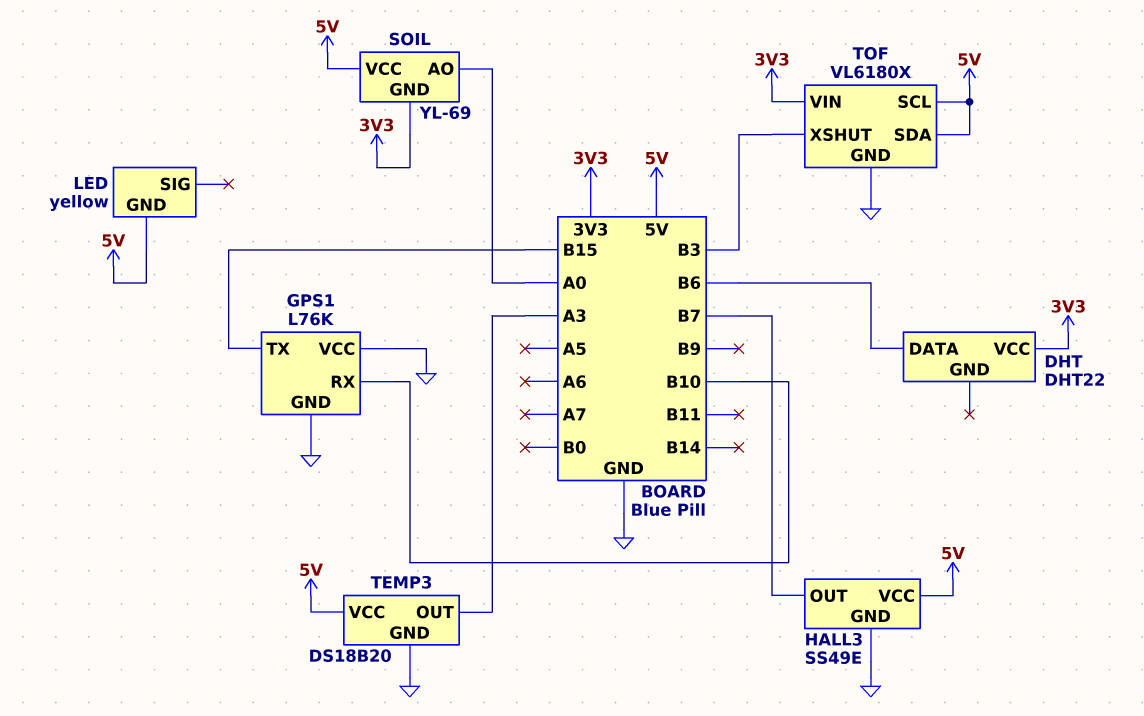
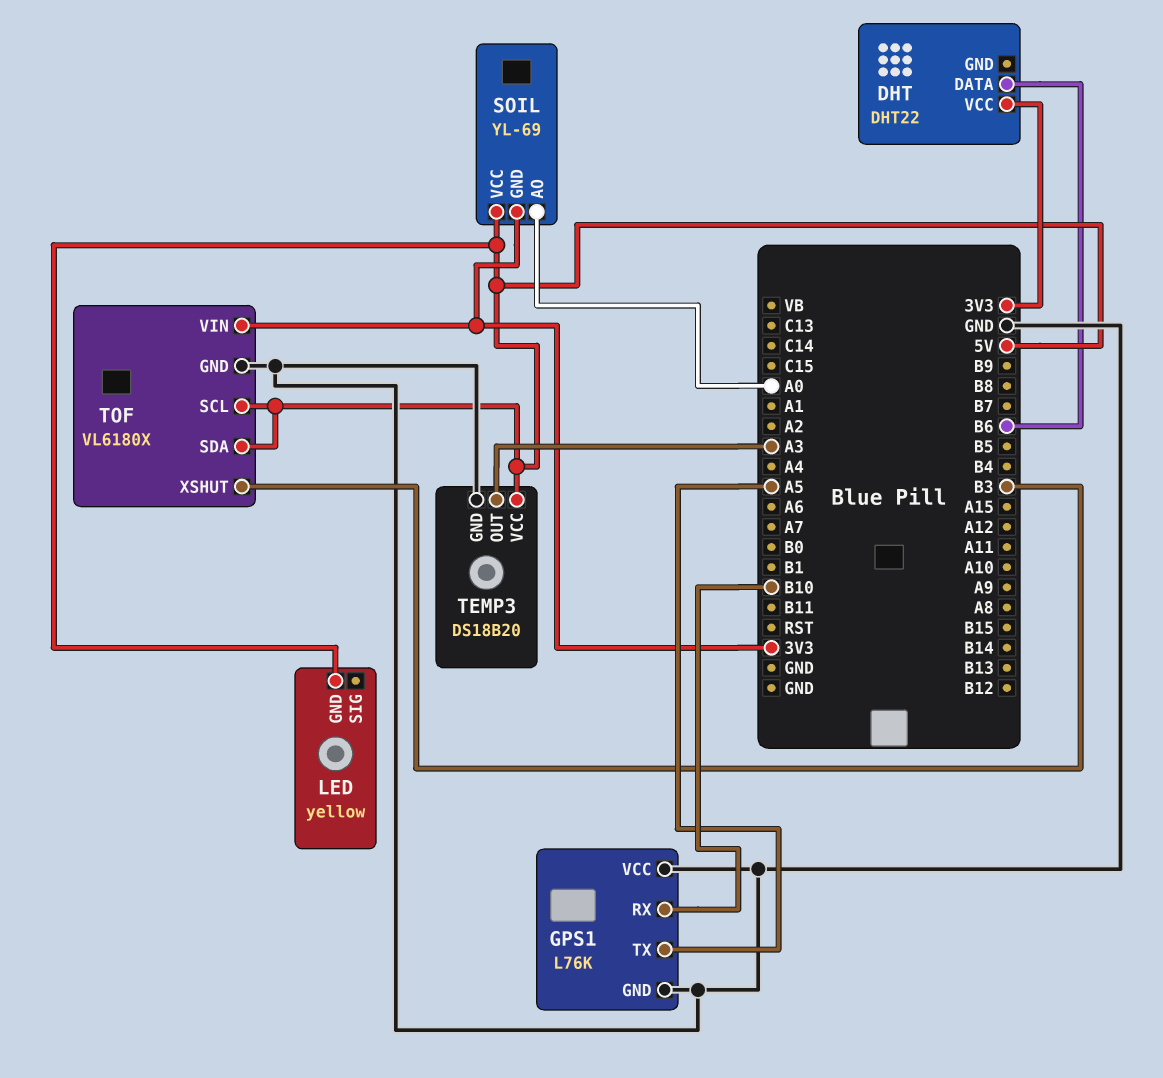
GPS1 pin TX: B15 -> A5
HALL3: SS49E -> none
HALL3 pin GND: GND -> none
HALL3 pin OUT: B7 -> none
HALL3 pin VCC: 5V -> none

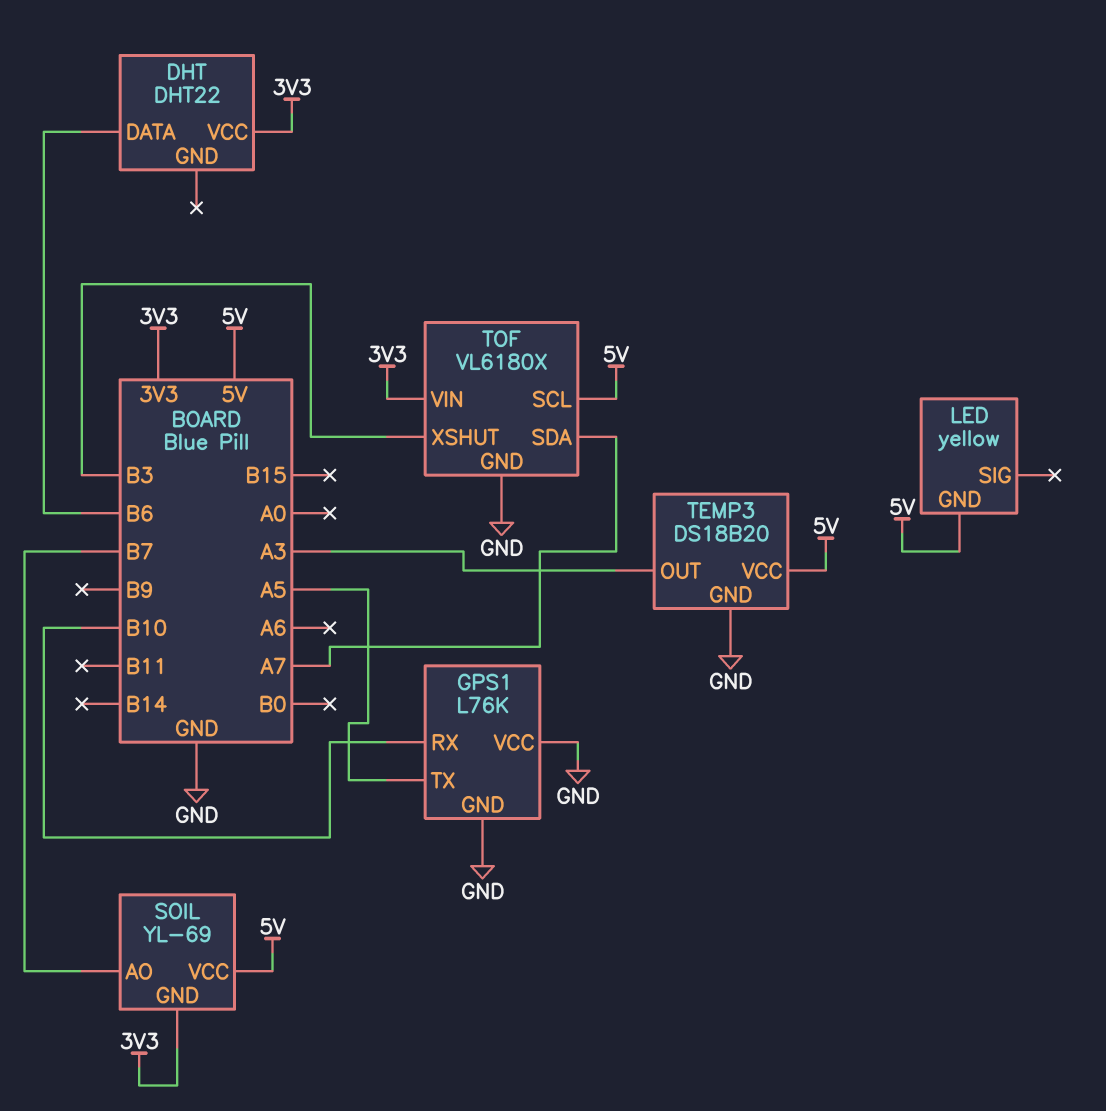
SOIL pin AO: A0 -> B7
TOF pin SDA: 5V -> A7

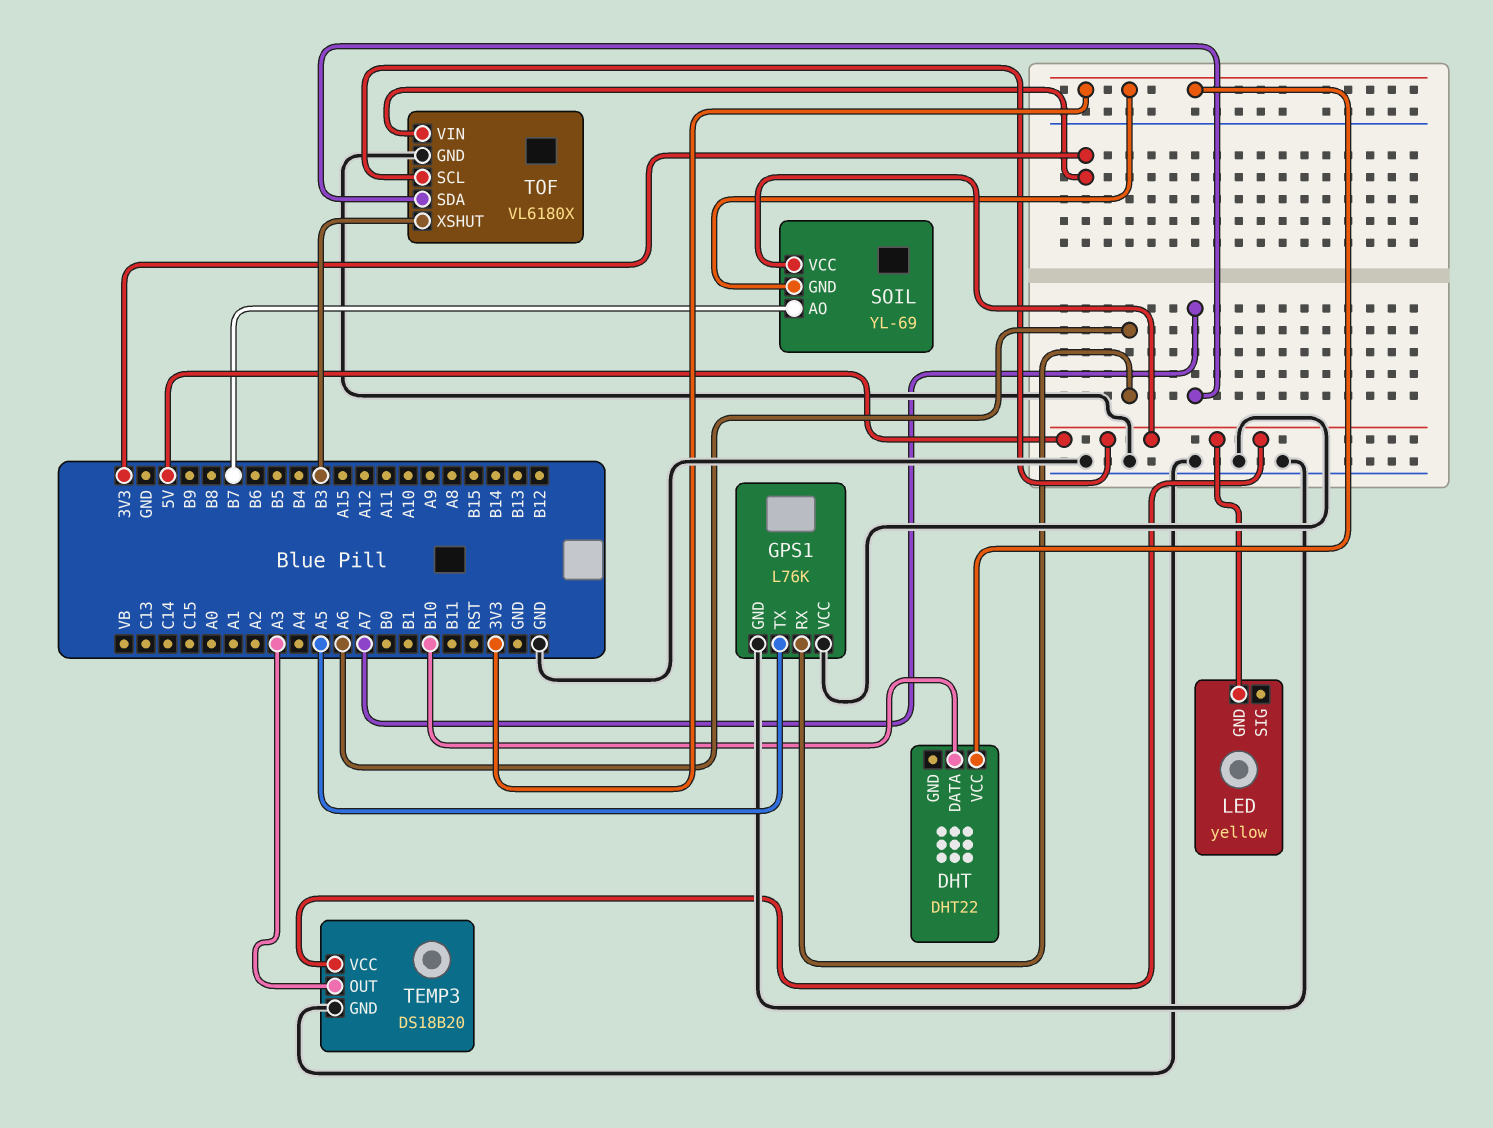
DHT pin DATA: B6 -> B10
GPS1 pin RX: B10 -> A6

